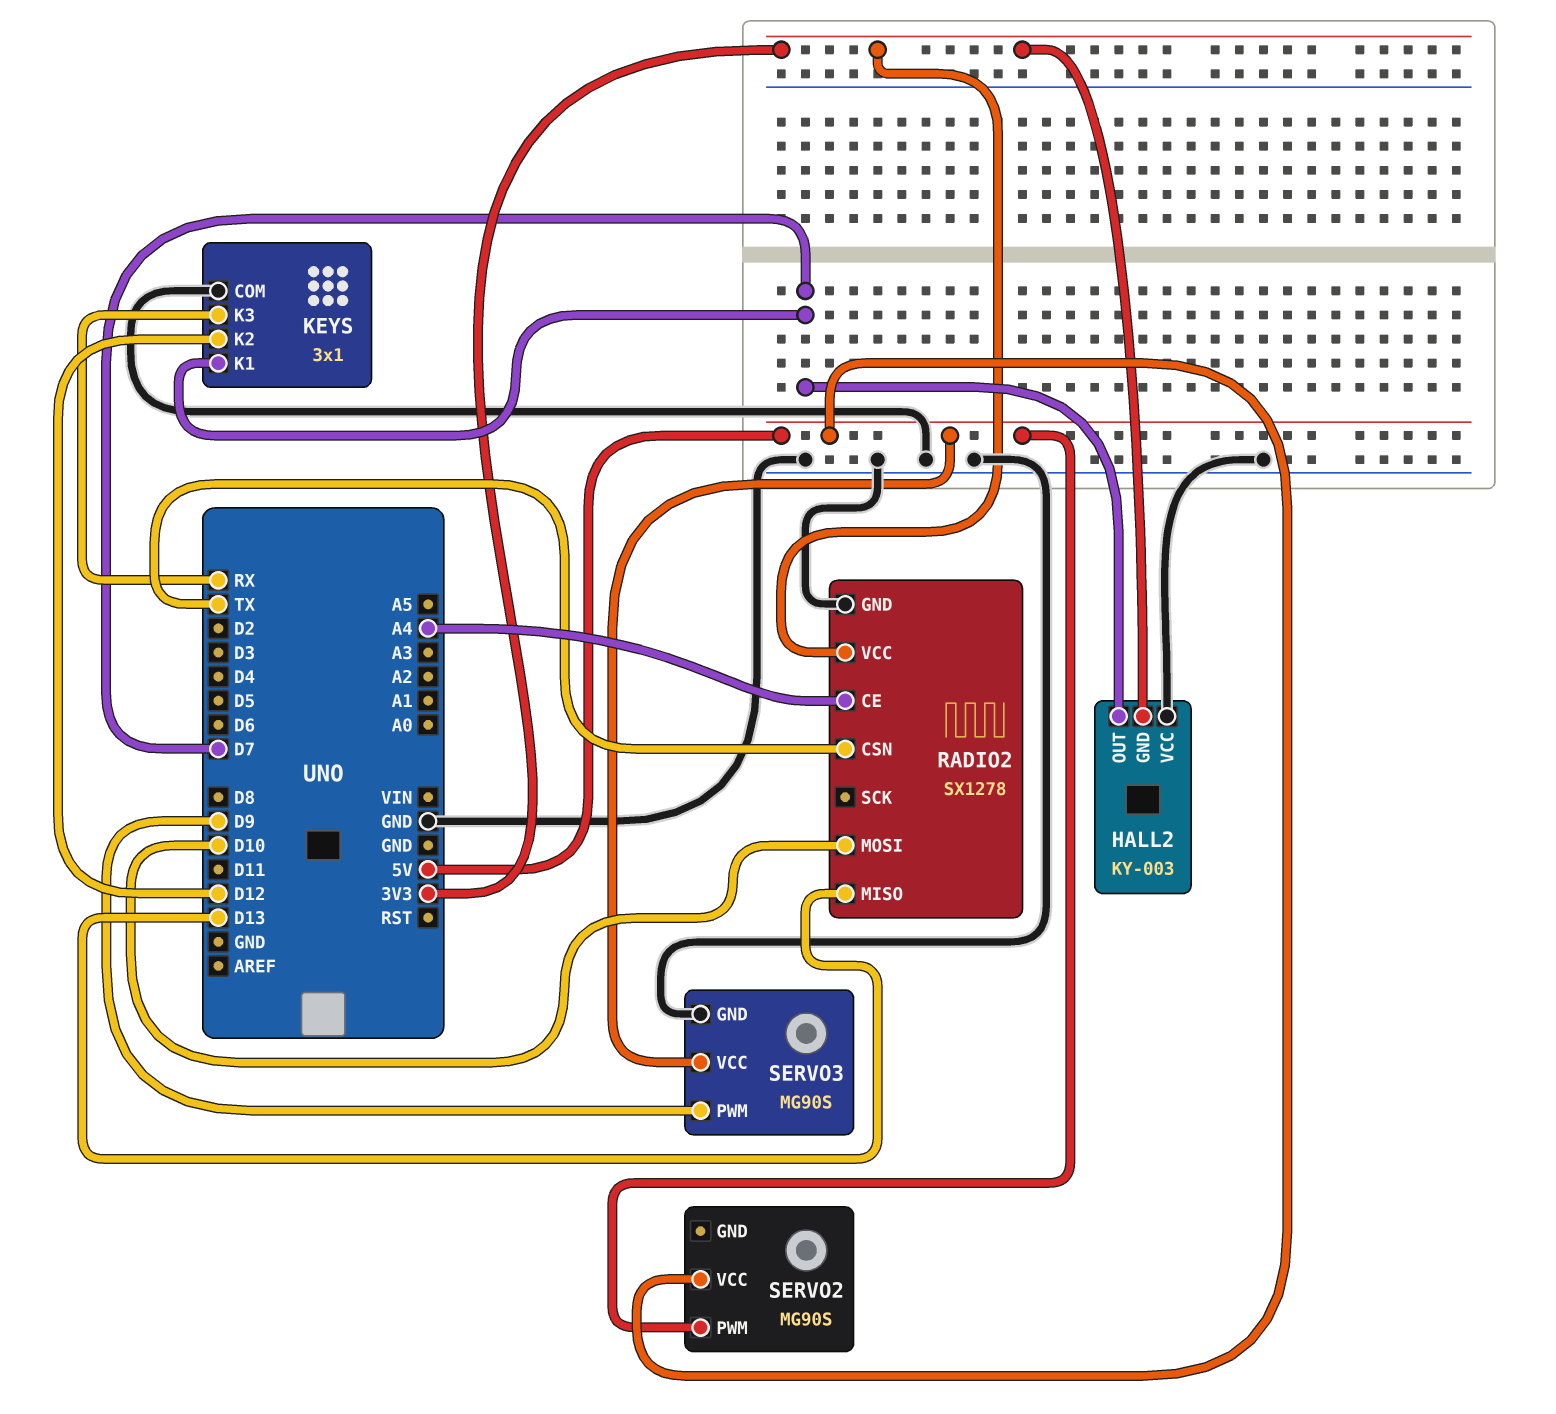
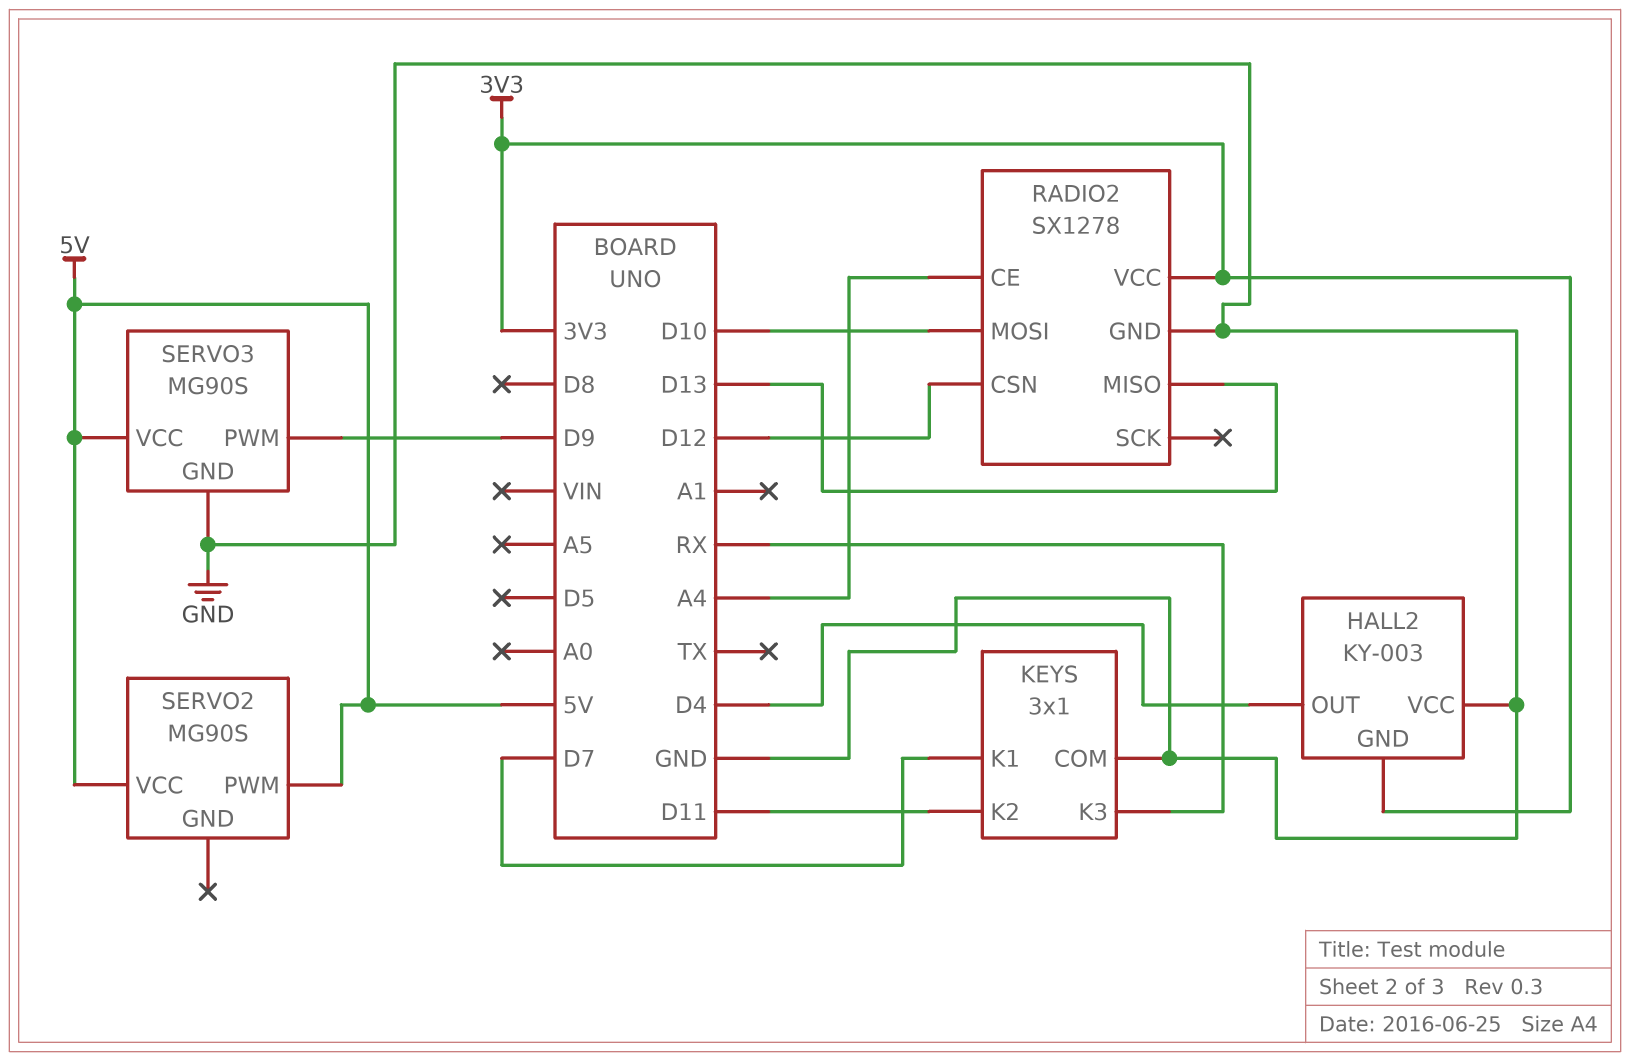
HALL2 pin OUT: D7 -> D4
KEYS pin K2: D12 -> D11
RADIO2 pin CSN: TX -> D12

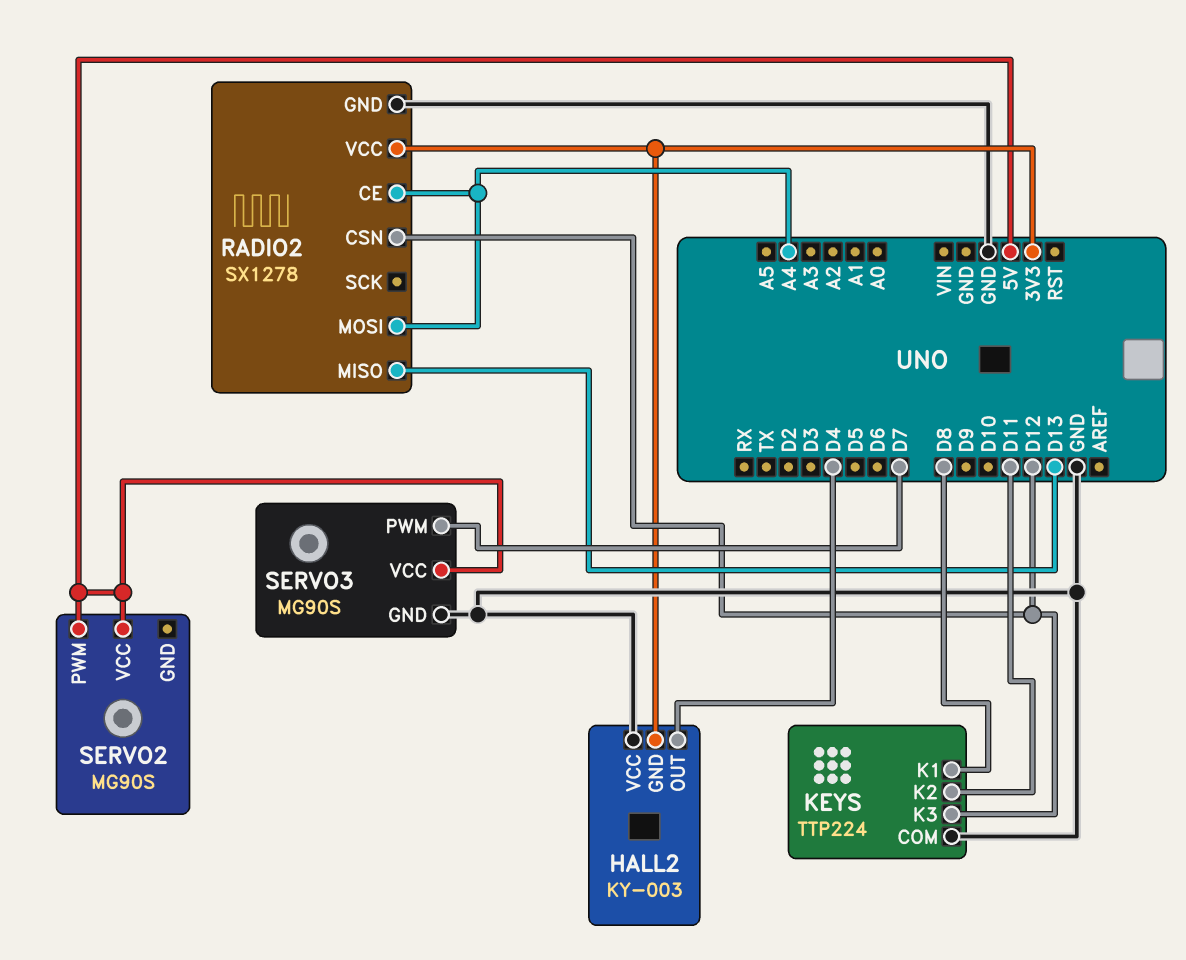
KEYS: 3x1 -> TTP224
KEYS pin K1: D7 -> D8
KEYS pin K3: RX -> D12
RADIO2 pin MOSI: D10 -> A4
SERVO3 pin PWM: D9 -> D7

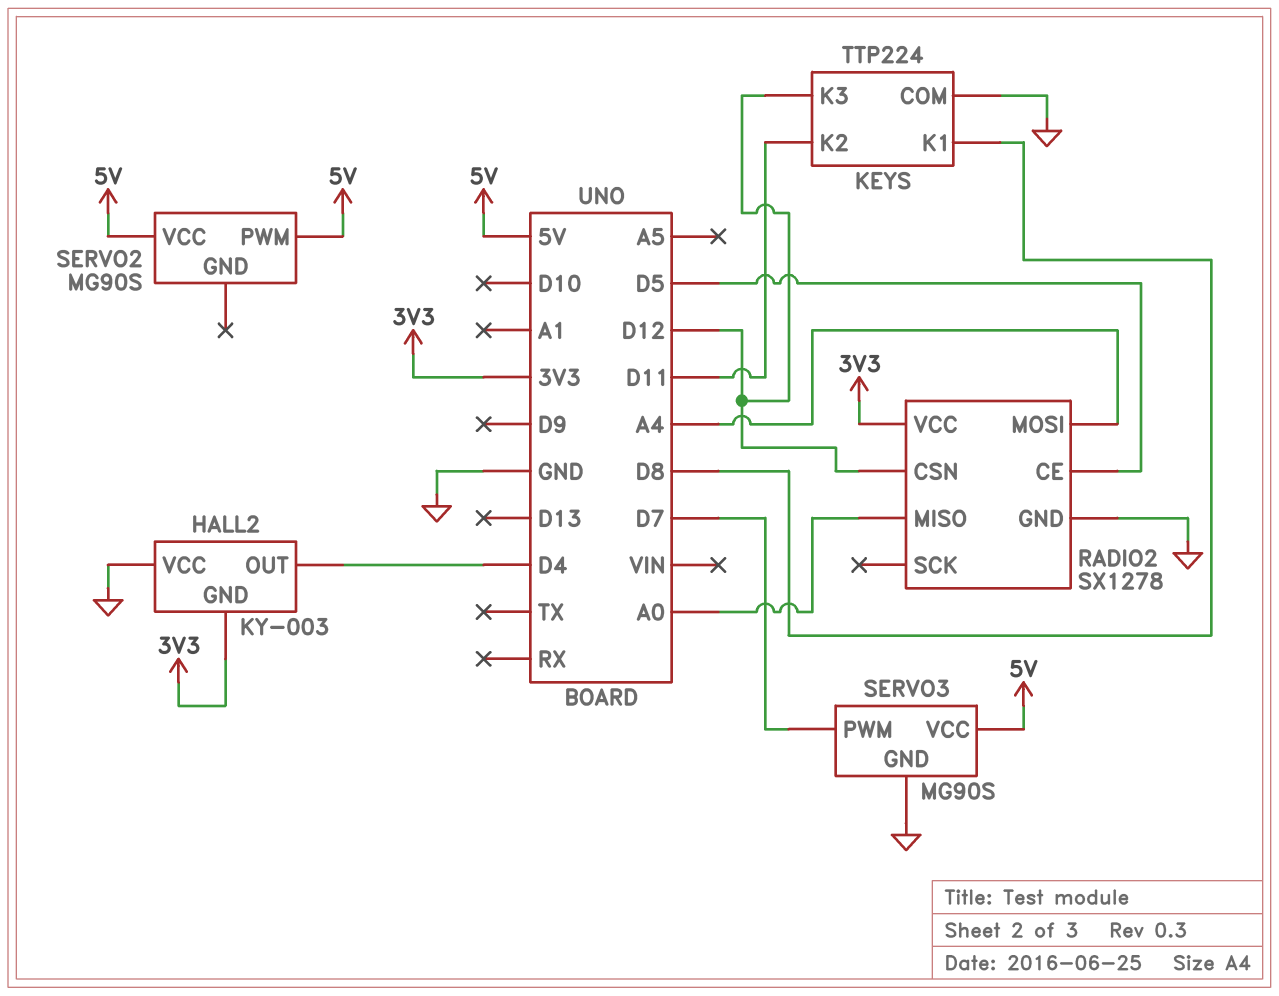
RADIO2 pin CE: A4 -> D5
RADIO2 pin MISO: D13 -> A0

